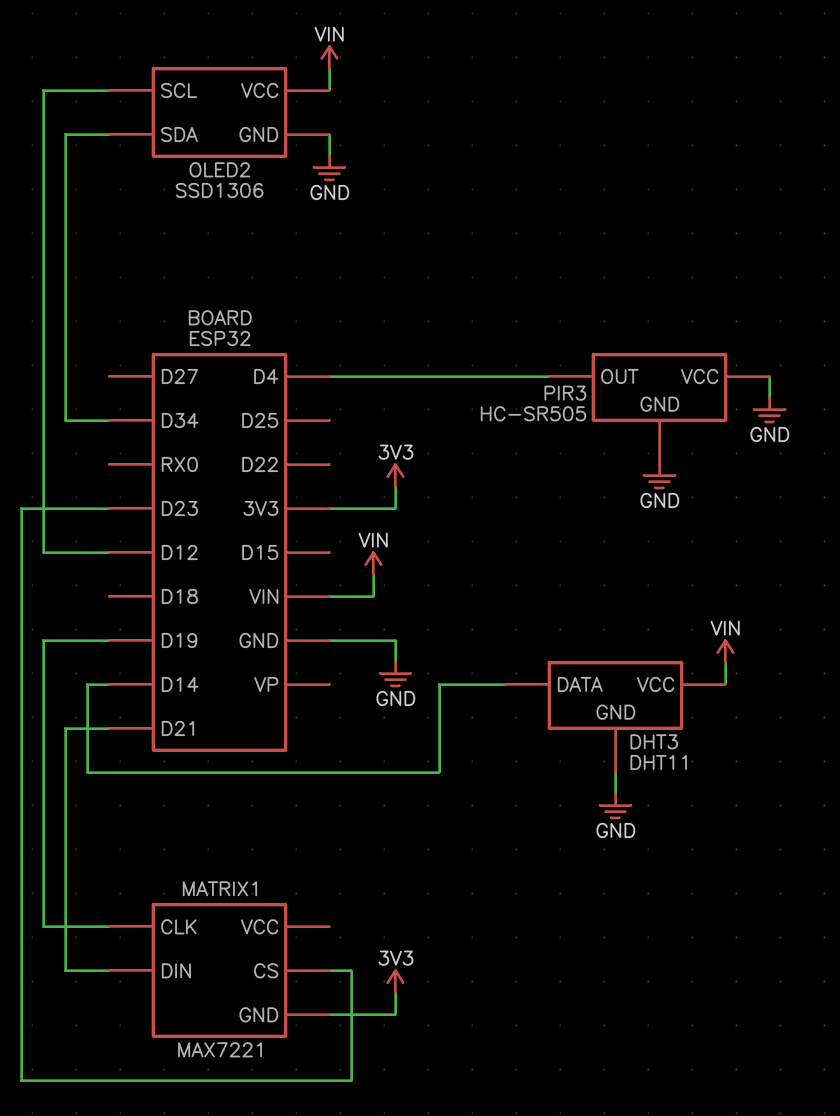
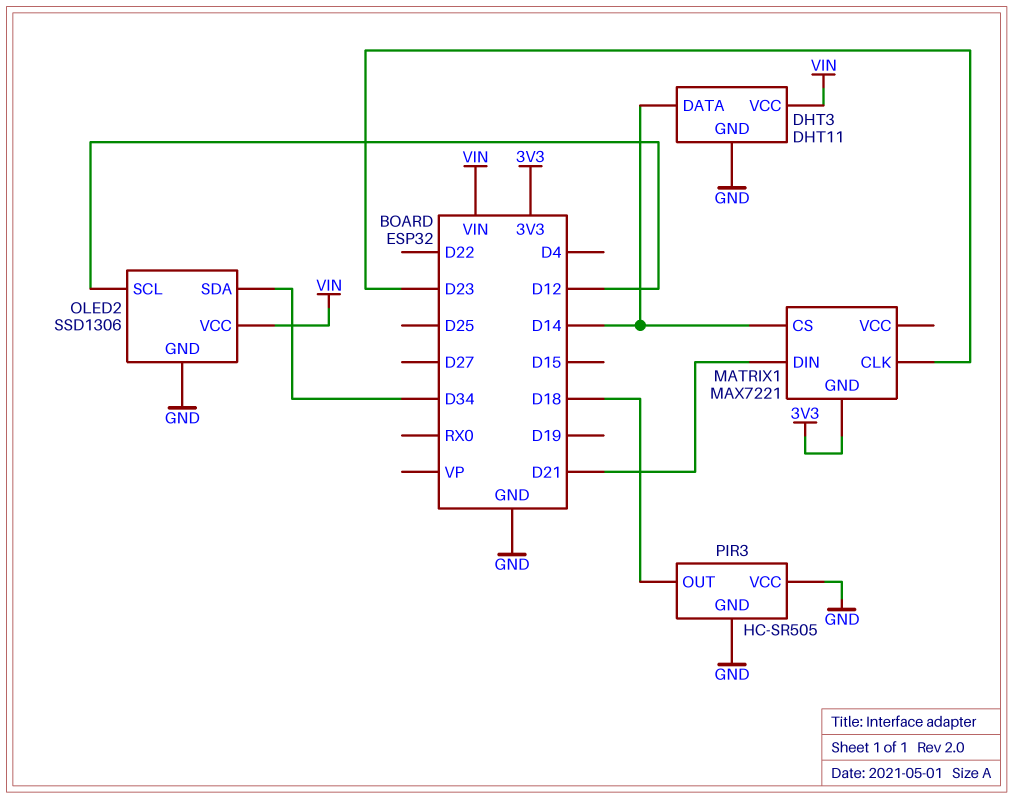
MATRIX1 pin CLK: D19 -> D23
MATRIX1 pin CS: D23 -> D14
PIR3 pin OUT: D4 -> D18

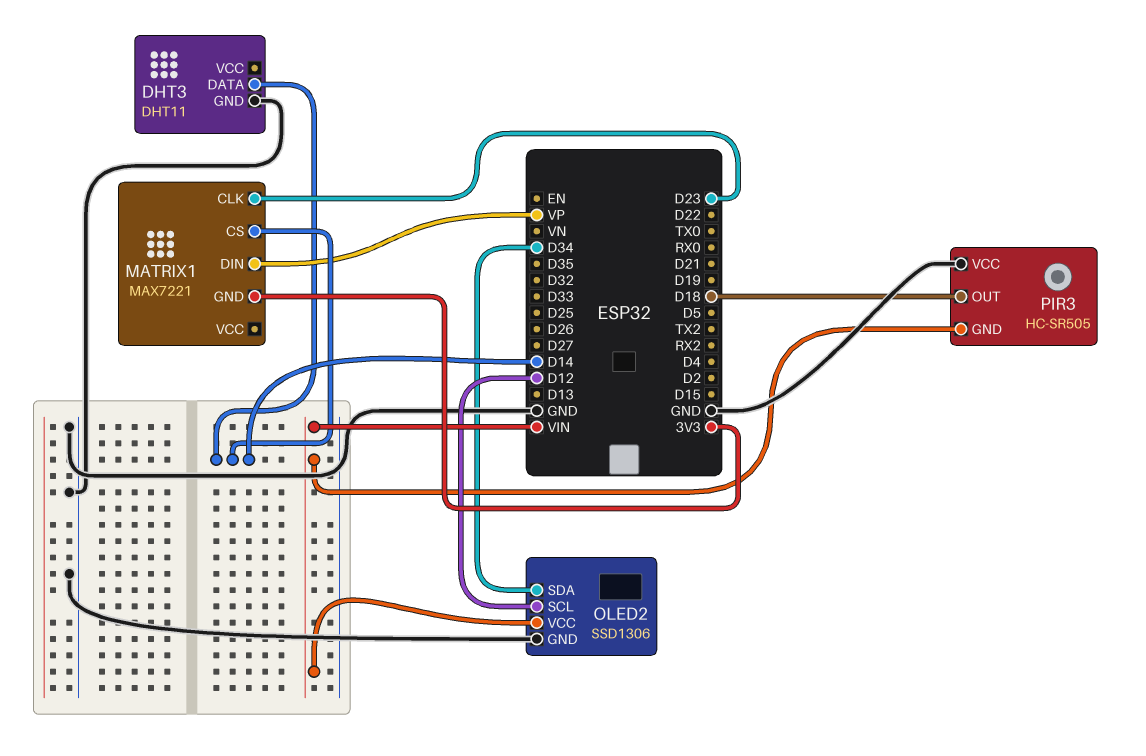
DHT3 pin VCC: VIN -> none
MATRIX1 pin DIN: D21 -> VP
PIR3 pin GND: GND -> VIN

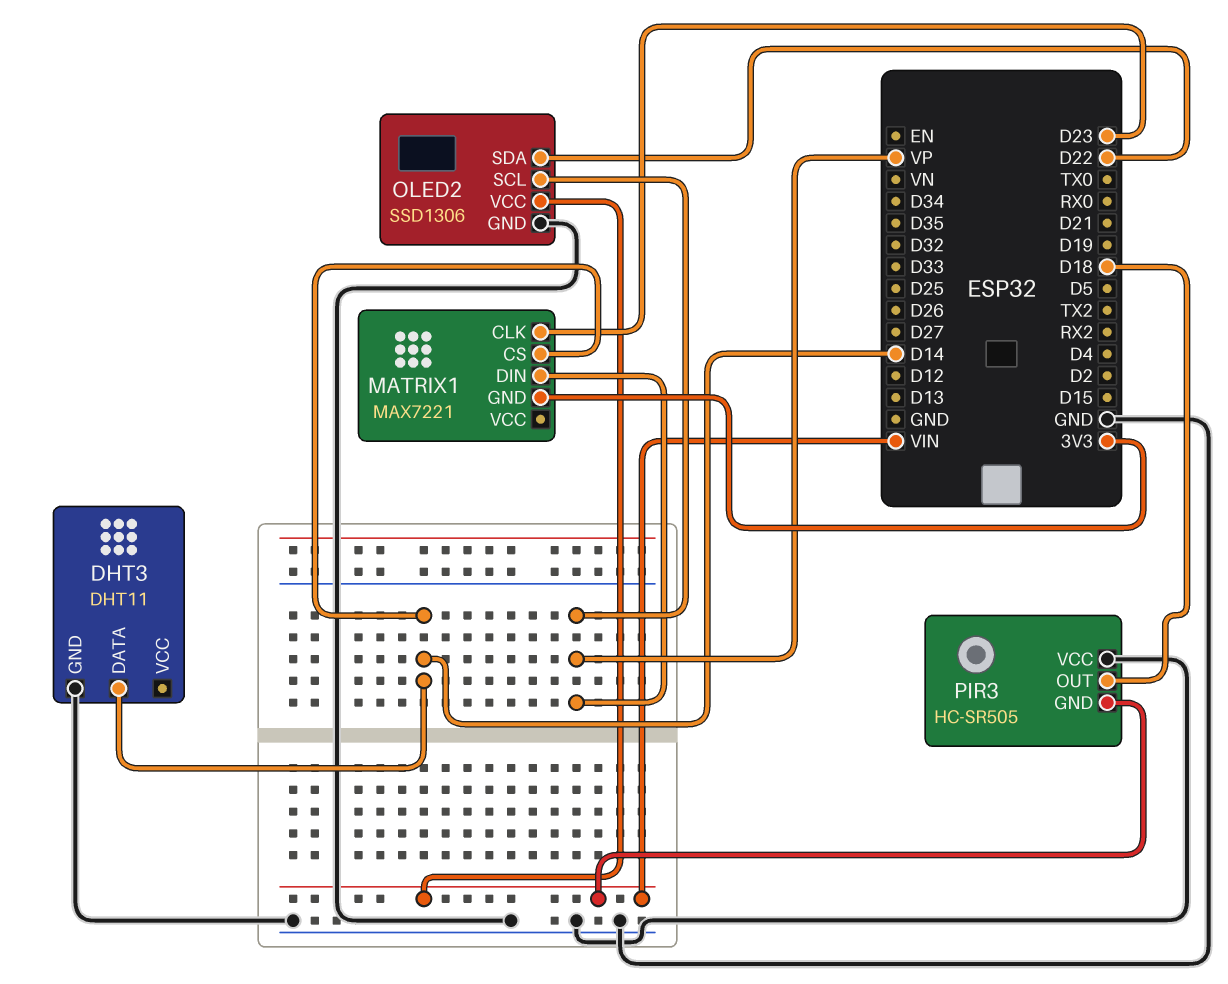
OLED2 pin SCL: D12 -> VP
OLED2 pin SDA: D34 -> D22

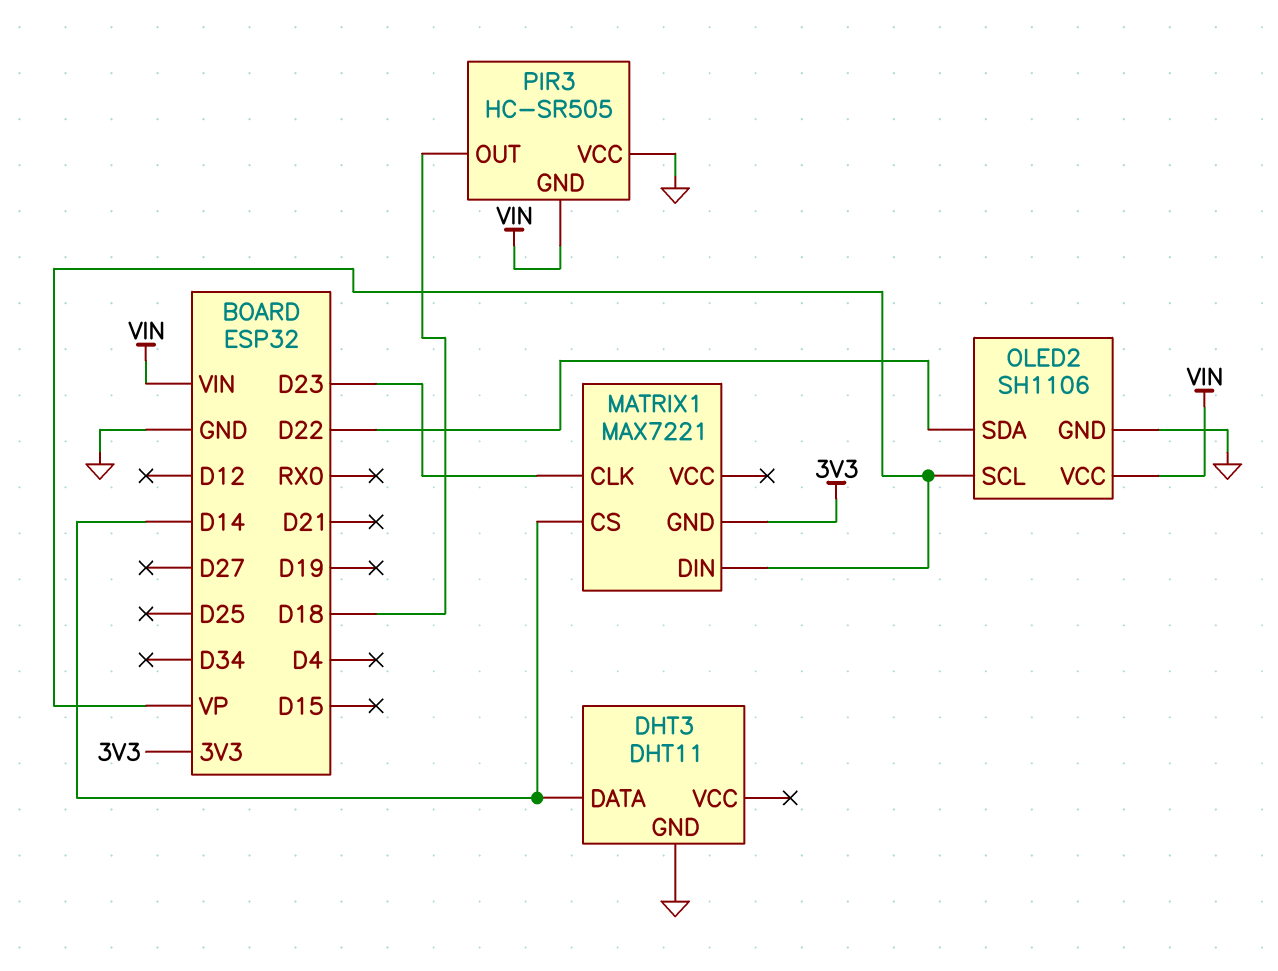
OLED2: SSD1306 -> SH1106

